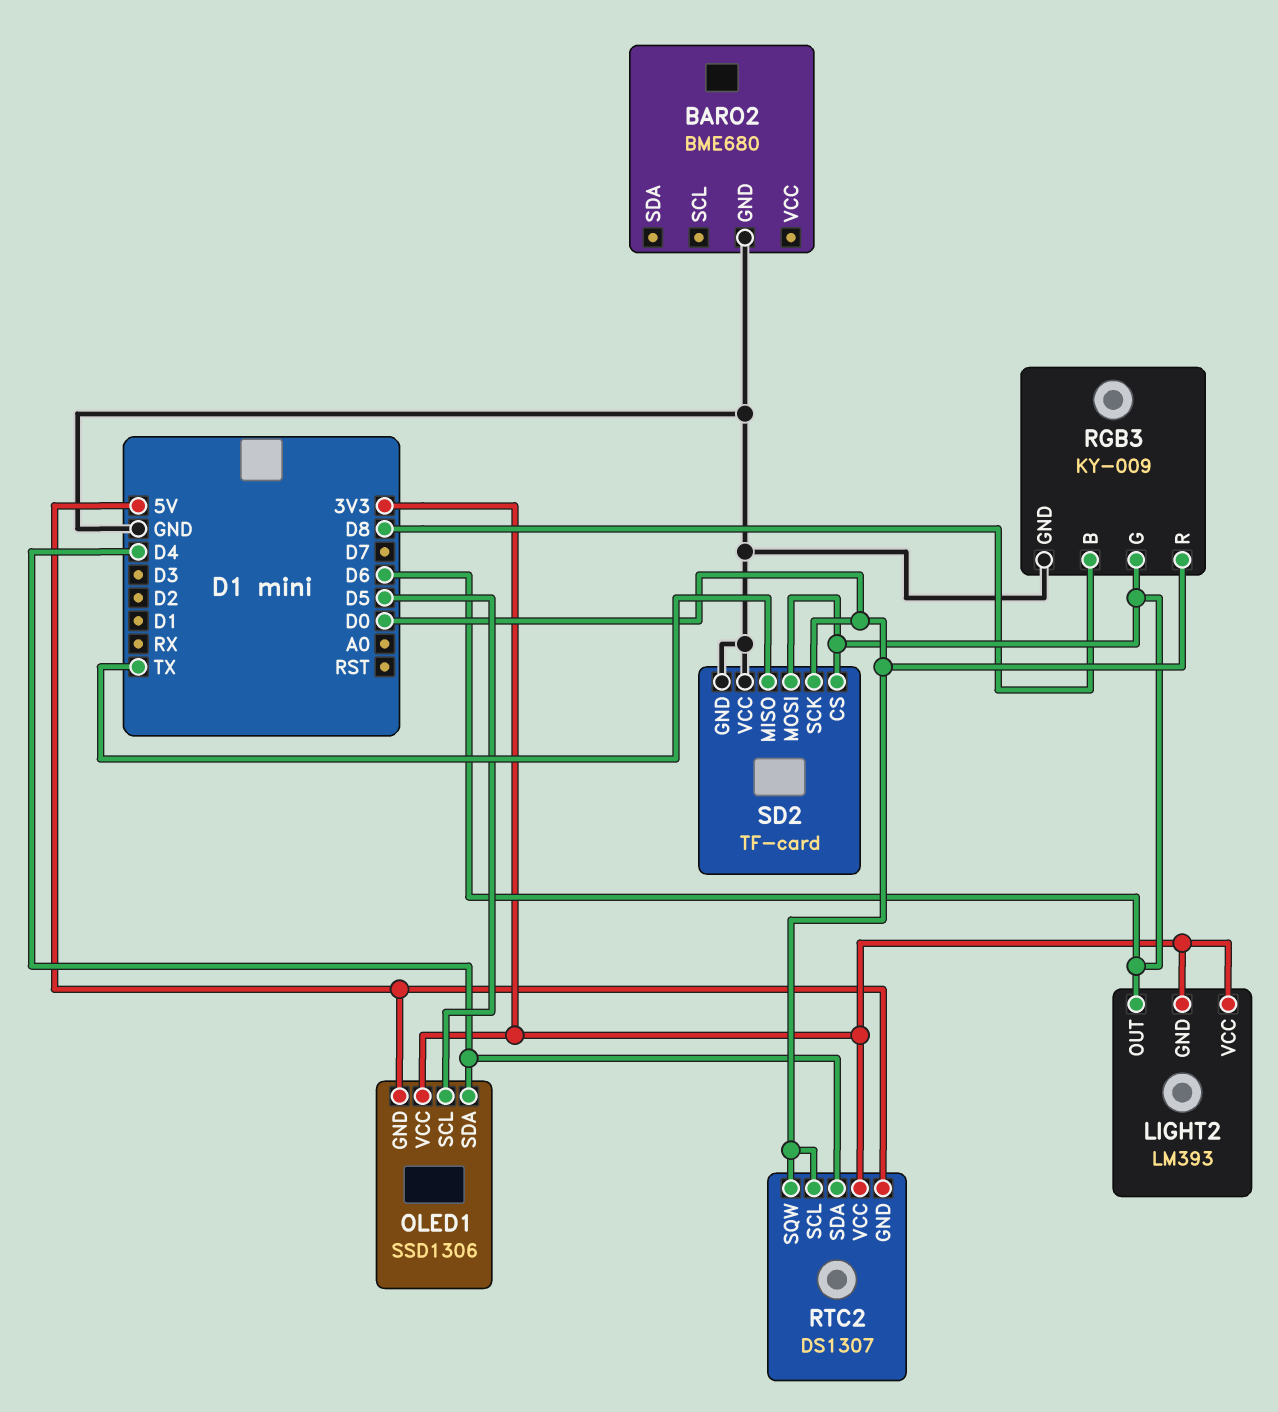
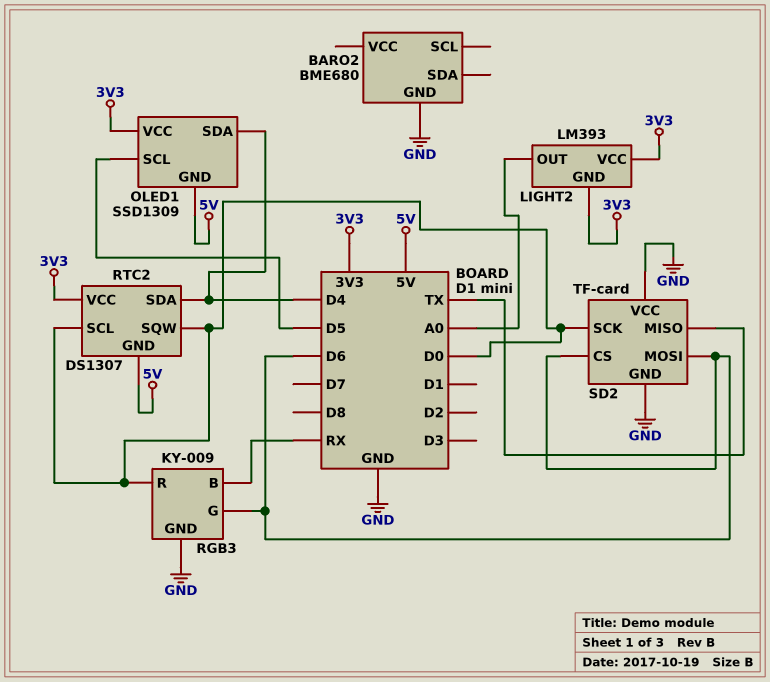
LIGHT2 pin OUT: D6 -> A0
OLED1: SSD1306 -> SSD1309
RGB3 pin B: D8 -> RX

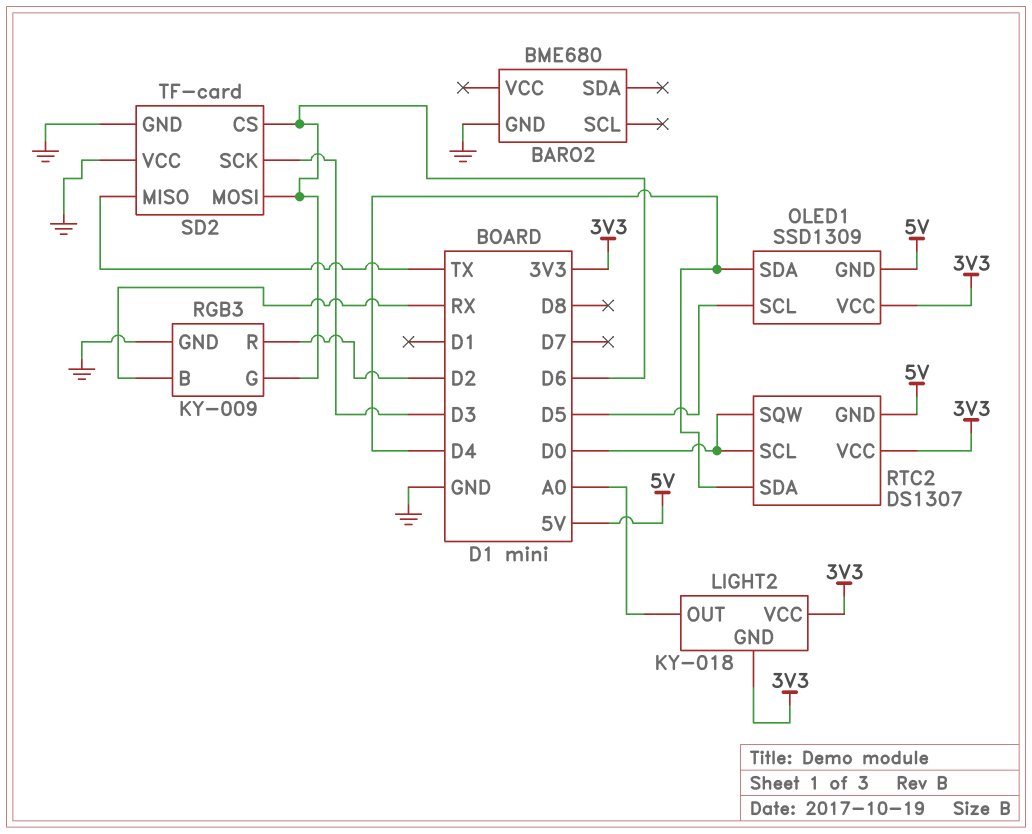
LIGHT2: LM393 -> KY-018
RGB3 pin R: D0 -> D2
SD2 pin SCK: D0 -> D3

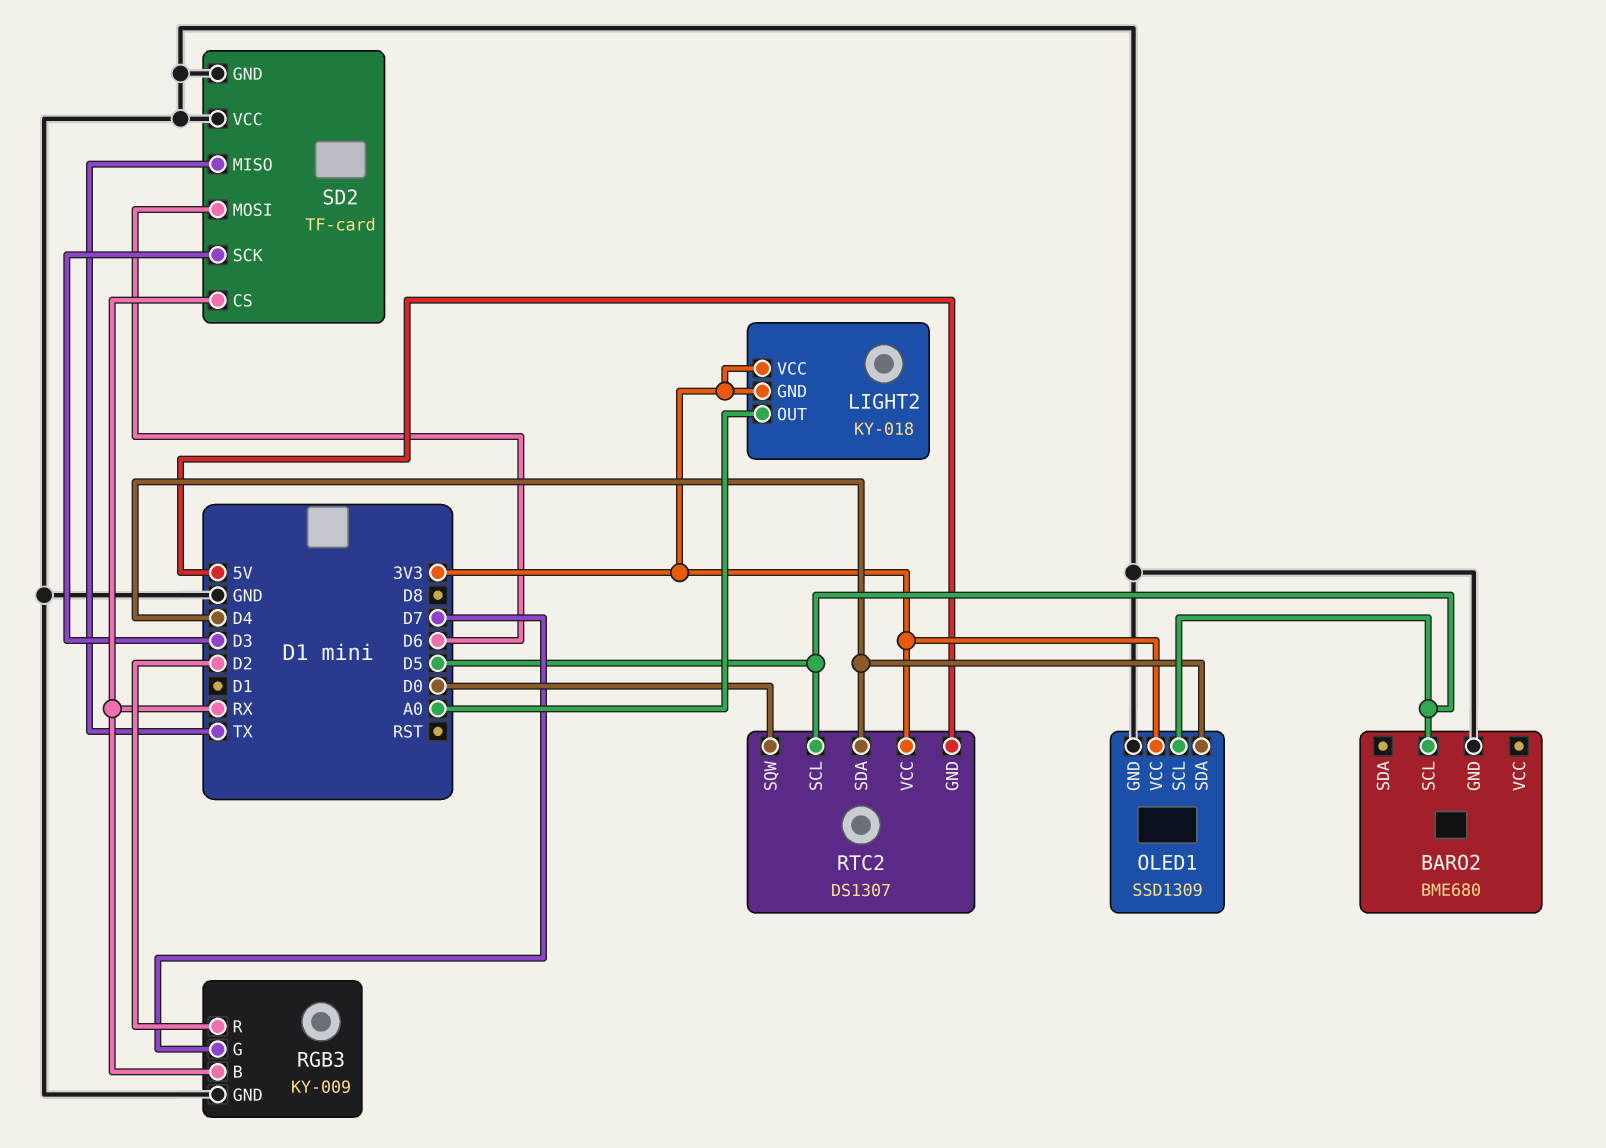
BARO2 pin SCL: none -> D5
OLED1 pin GND: 5V -> GND
RGB3 pin G: D6 -> D7
RTC2 pin SCL: D0 -> D5
SD2 pin CS: D6 -> RX

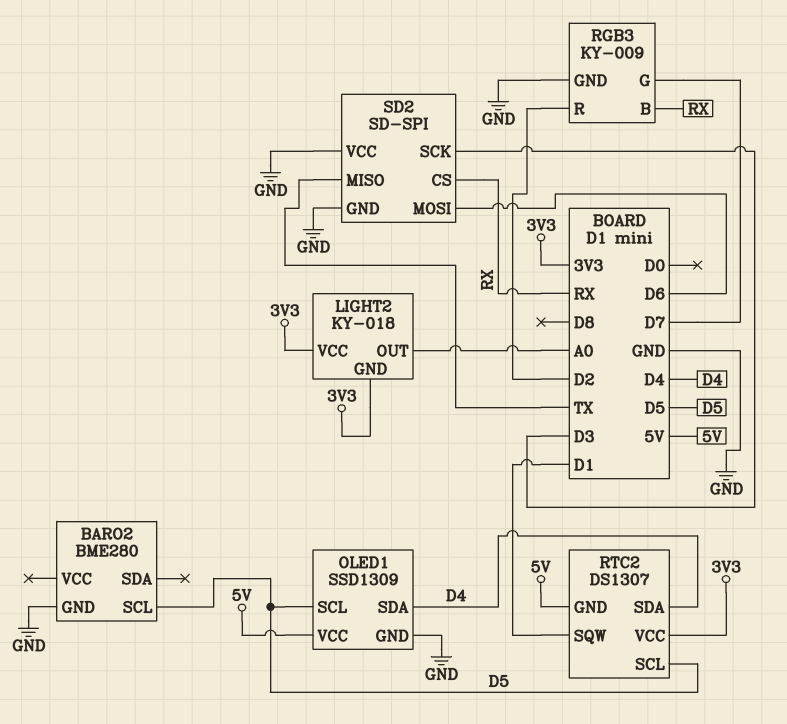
BARO2: BME680 -> BME280
OLED1 pin VCC: 3V3 -> 5V
RTC2 pin SQW: D0 -> D1
SD2: TF-card -> SD-SPI

